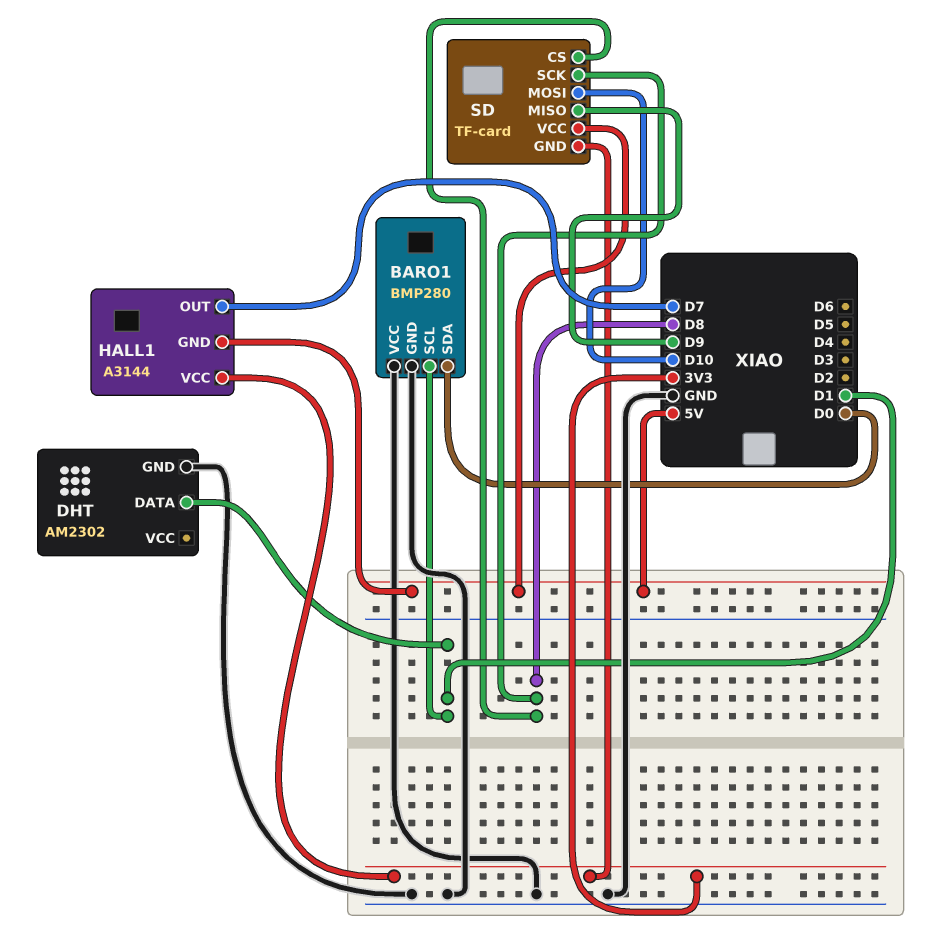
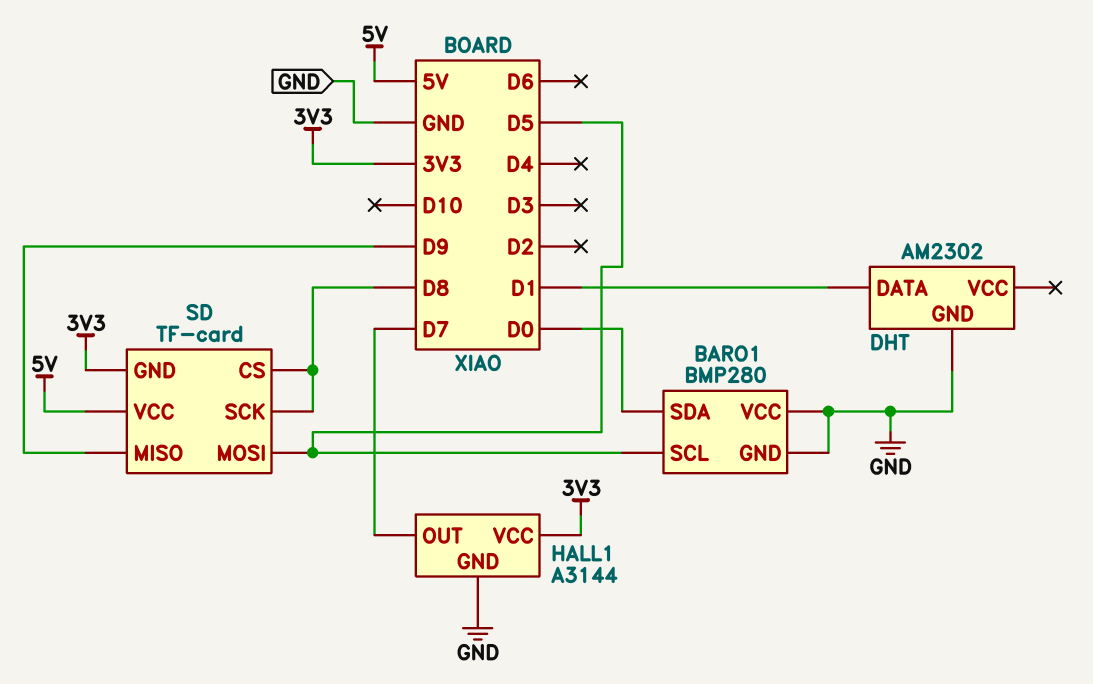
BARO1 pin SCL: D1 -> D5
HALL1 pin GND: 5V -> GND
SD pin MOSI: D10 -> D5

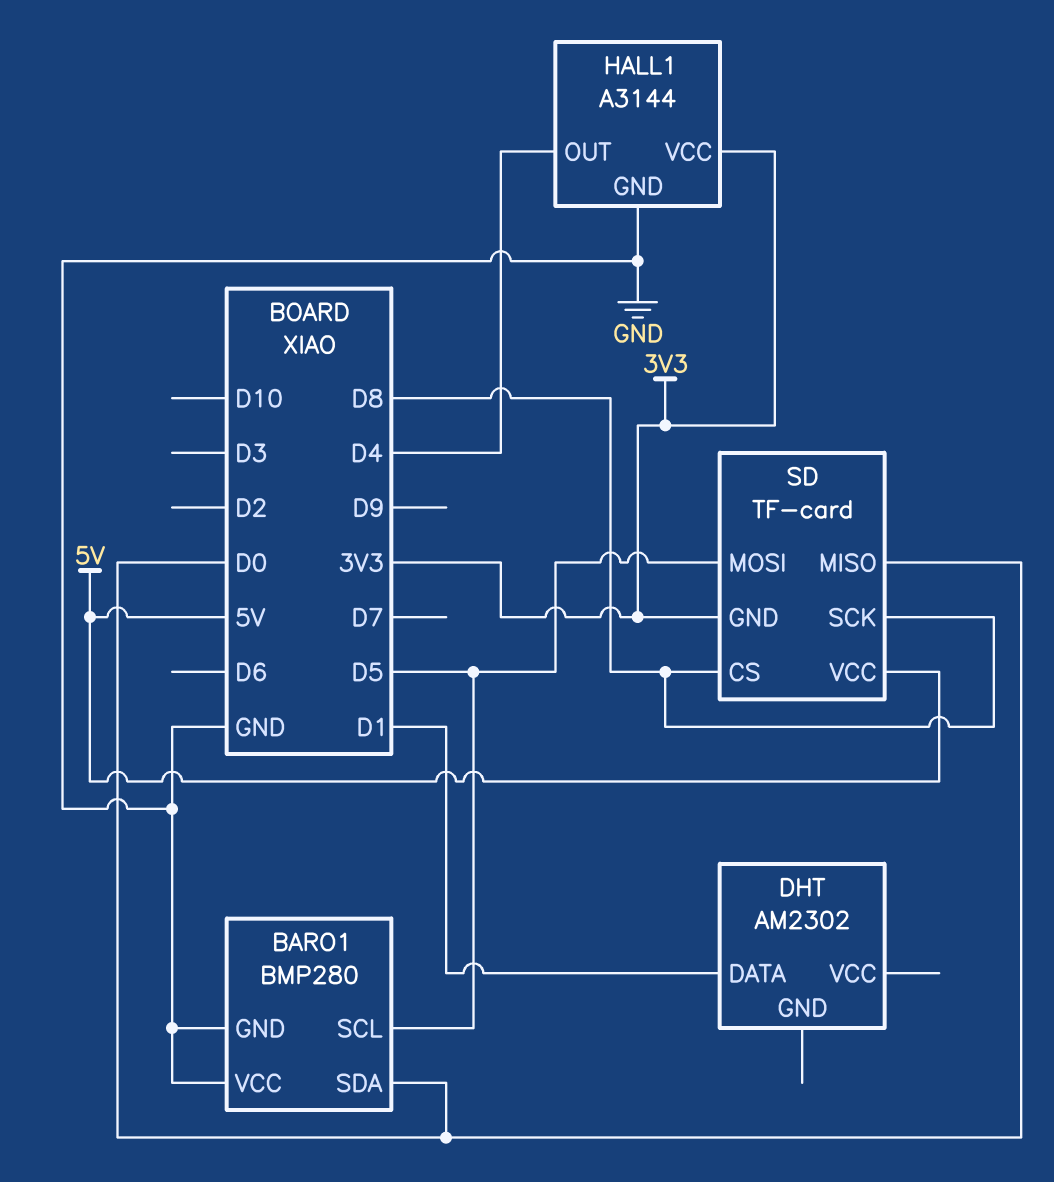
DHT pin GND: GND -> none
HALL1 pin OUT: D7 -> D4
SD pin MISO: D9 -> D0

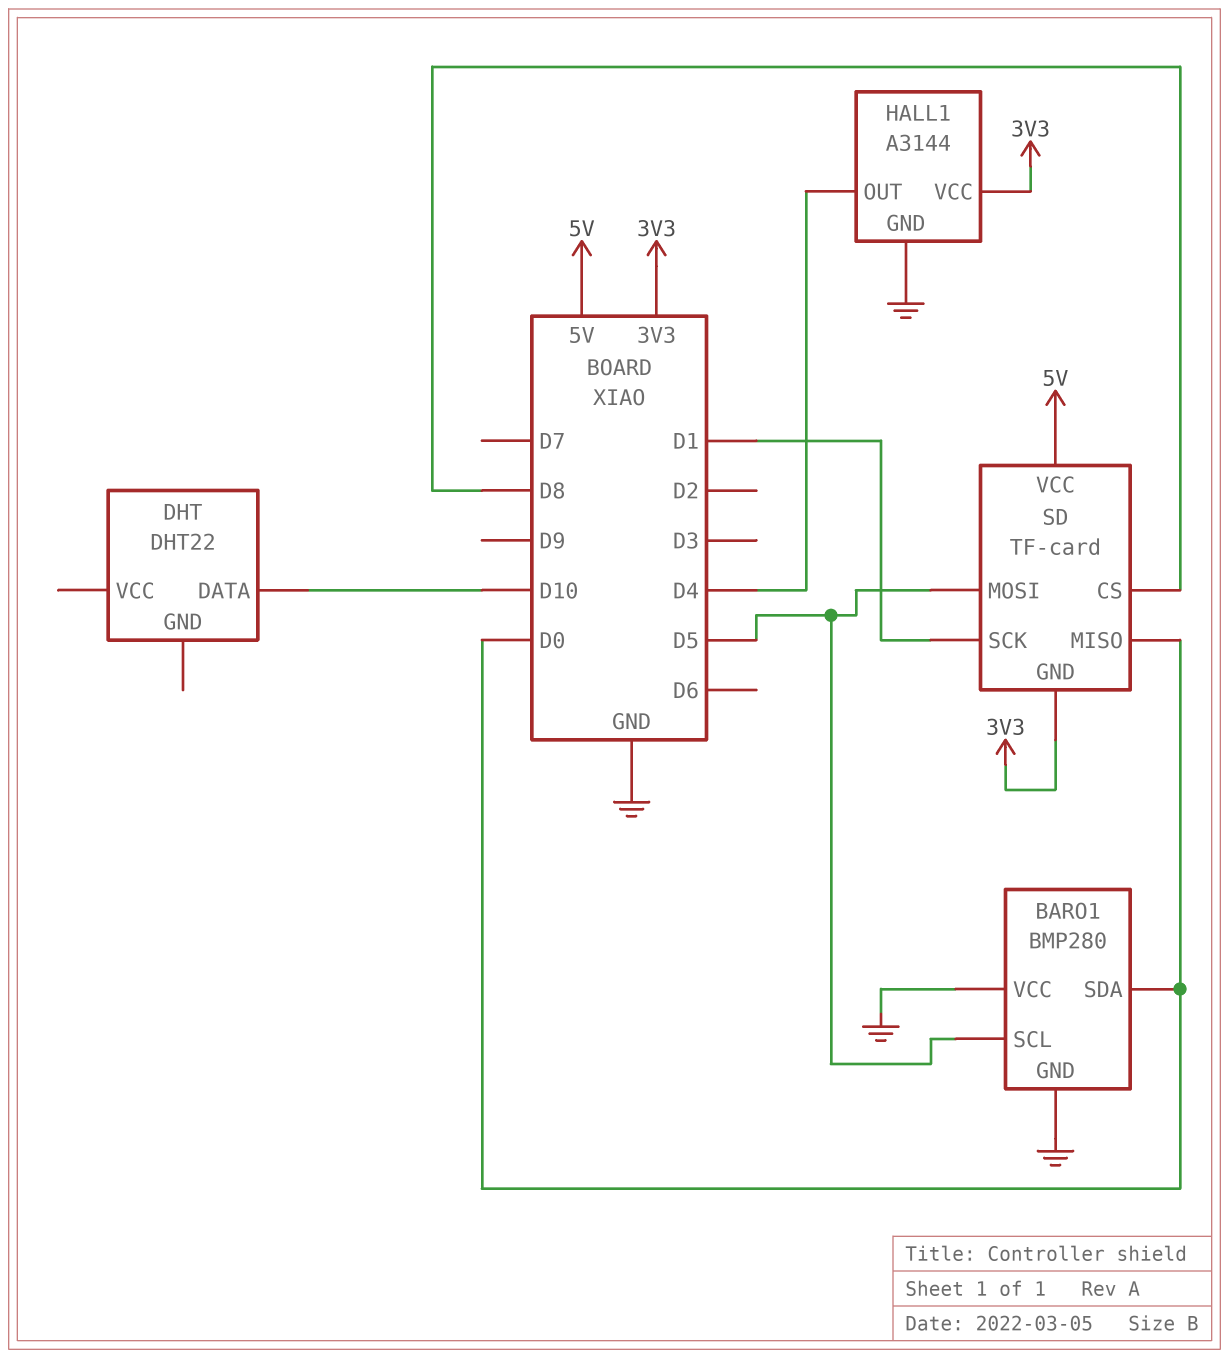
DHT: AM2302 -> DHT22
DHT pin DATA: D1 -> D10
SD pin SCK: D8 -> D1

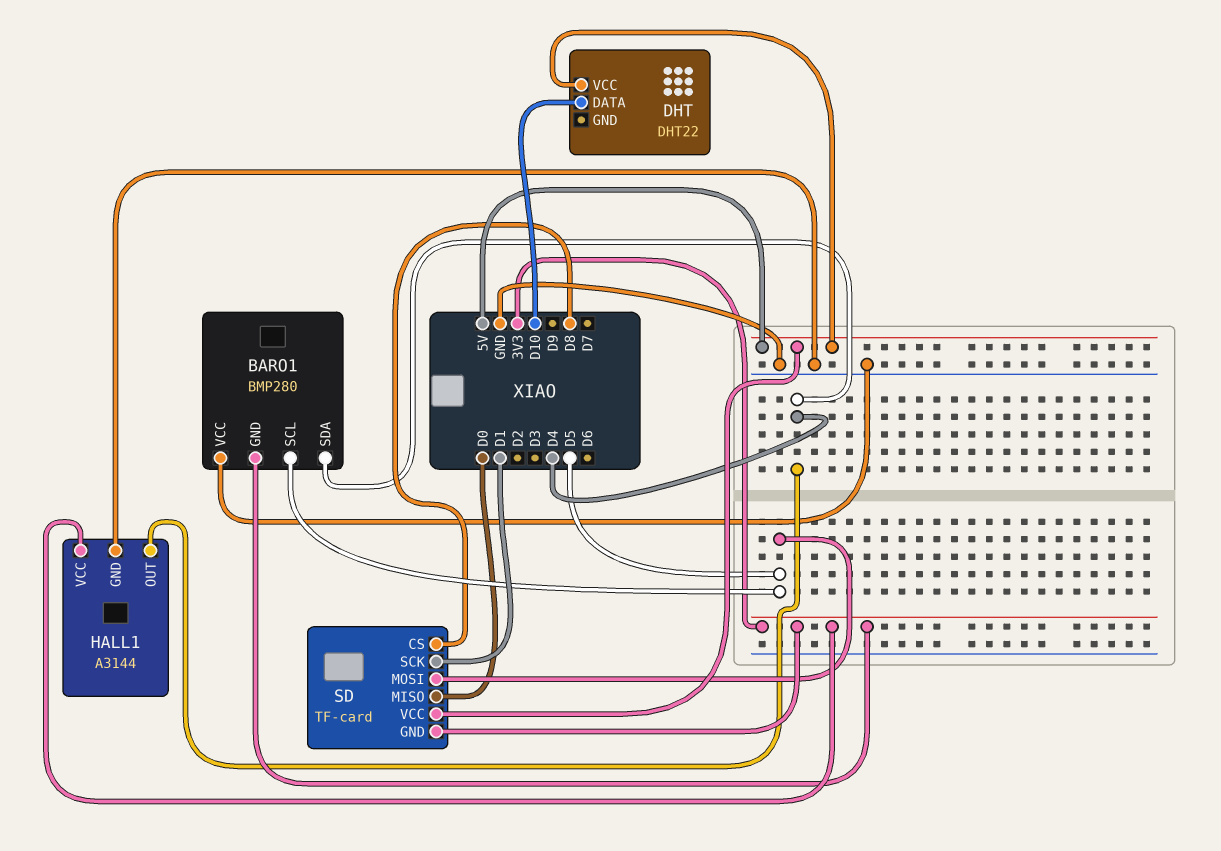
BARO1 pin GND: GND -> 3V3
BARO1 pin SDA: D0 -> D4
DHT pin VCC: none -> 5V

